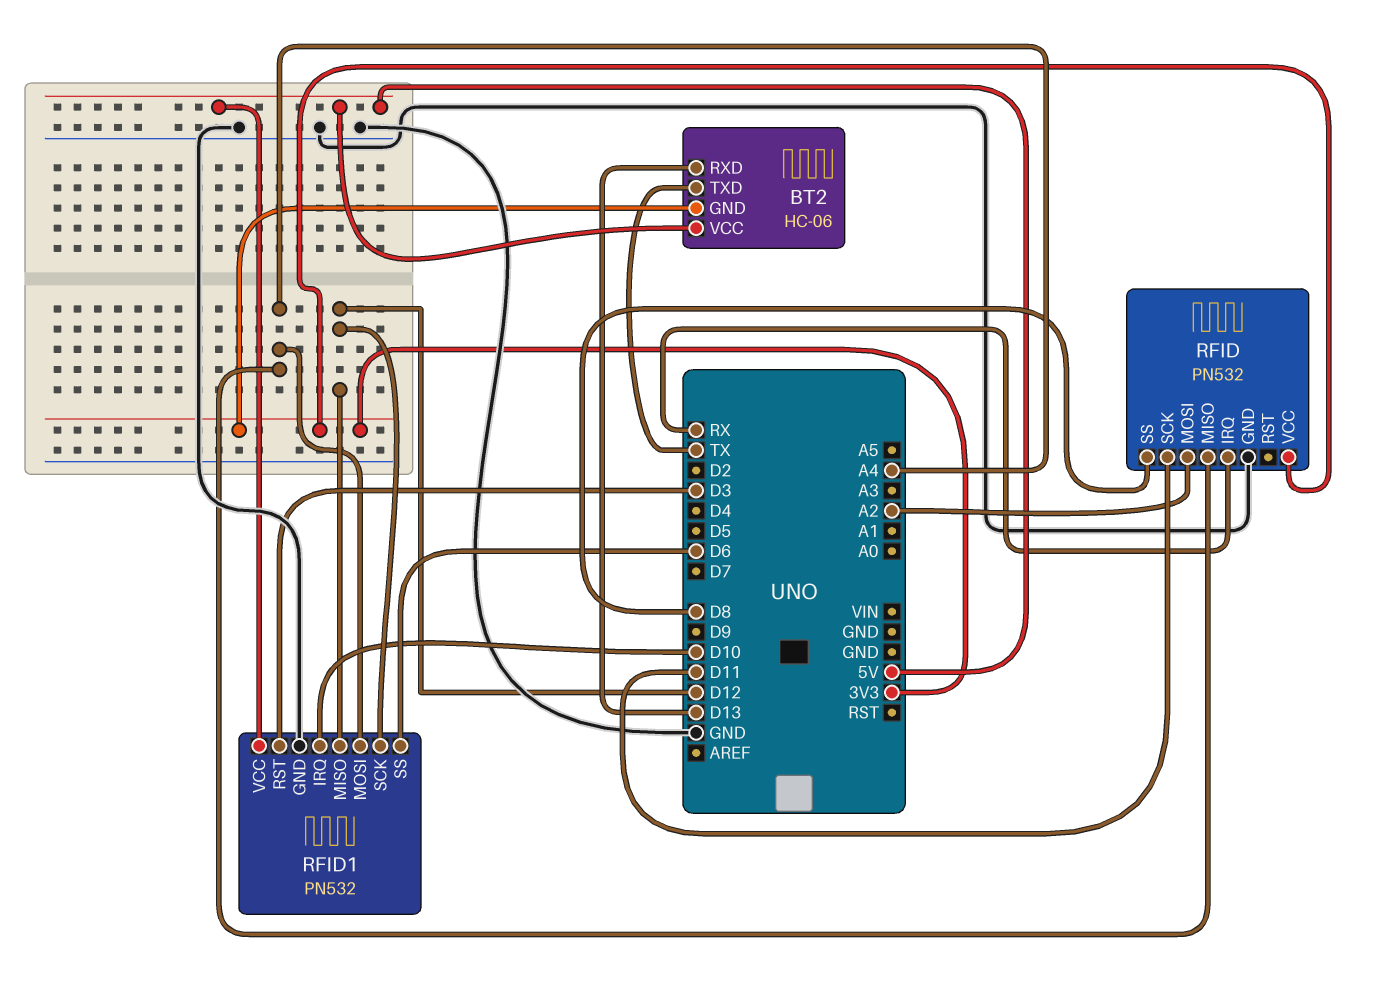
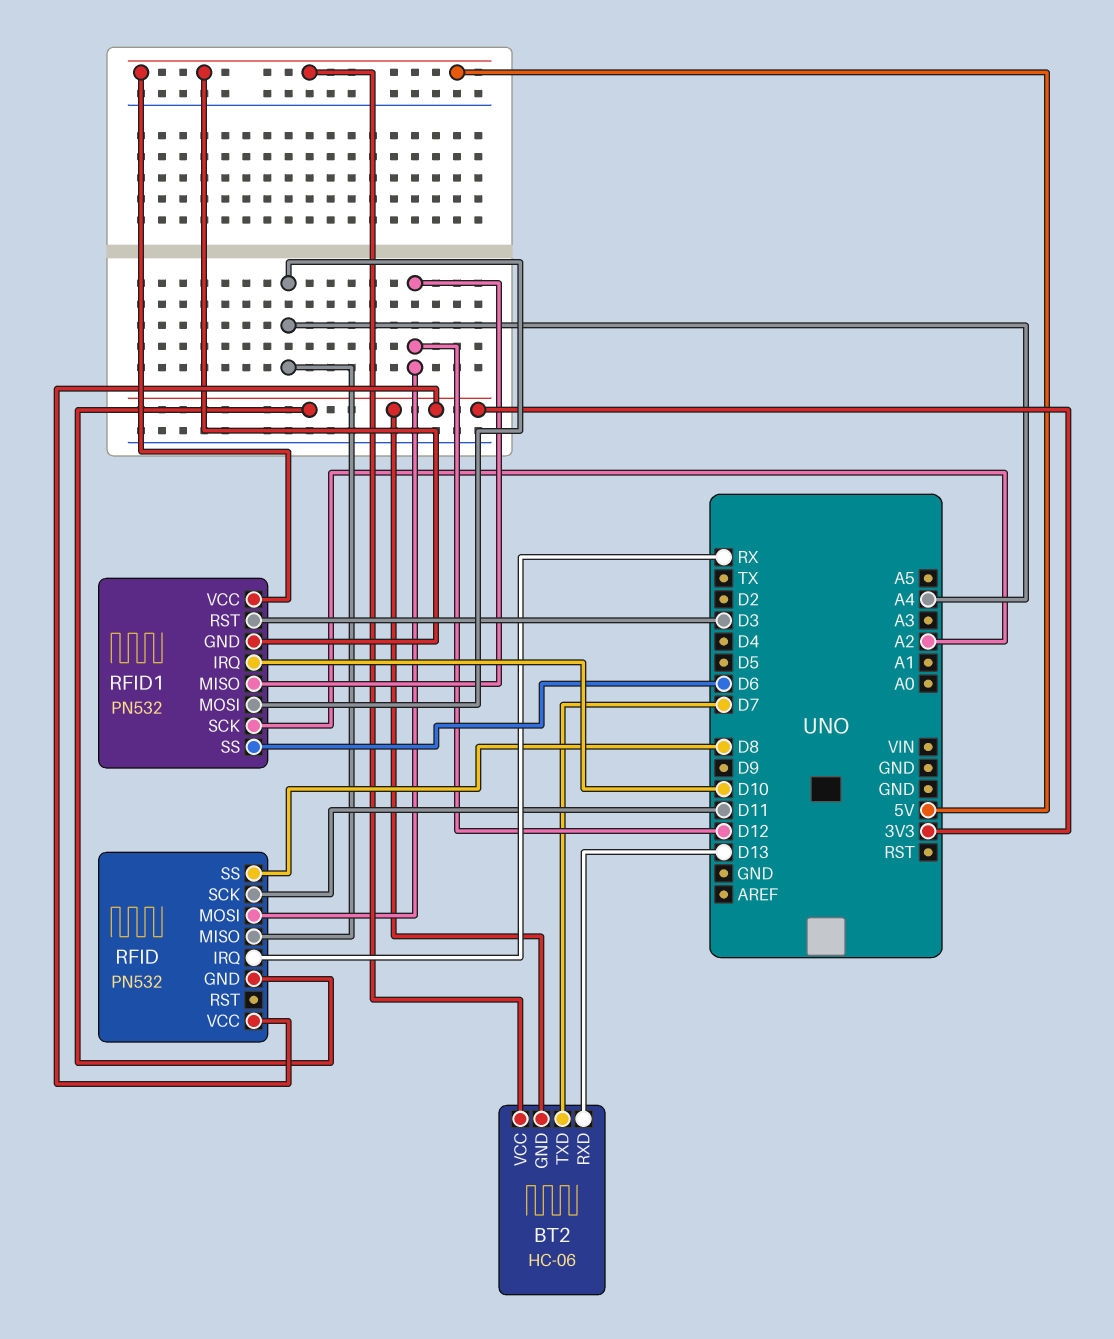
BT2 pin TXD: TX -> D7
RFID pin GND: GND -> 3V3
RFID pin MOSI: A2 -> D12
RFID1 pin GND: GND -> 5V
RFID1 pin SCK: D12 -> A2

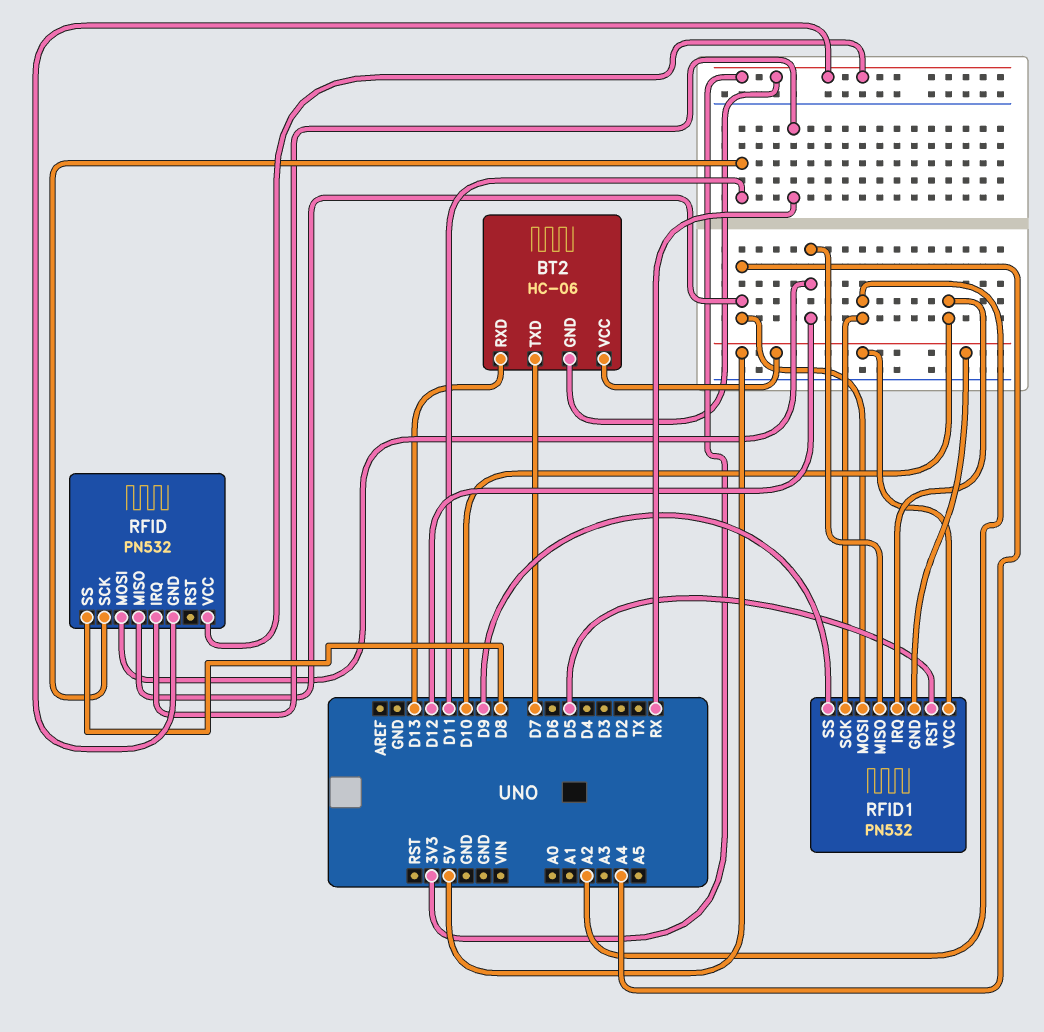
RFID1 pin RST: D3 -> D5
RFID1 pin SS: D6 -> D9

